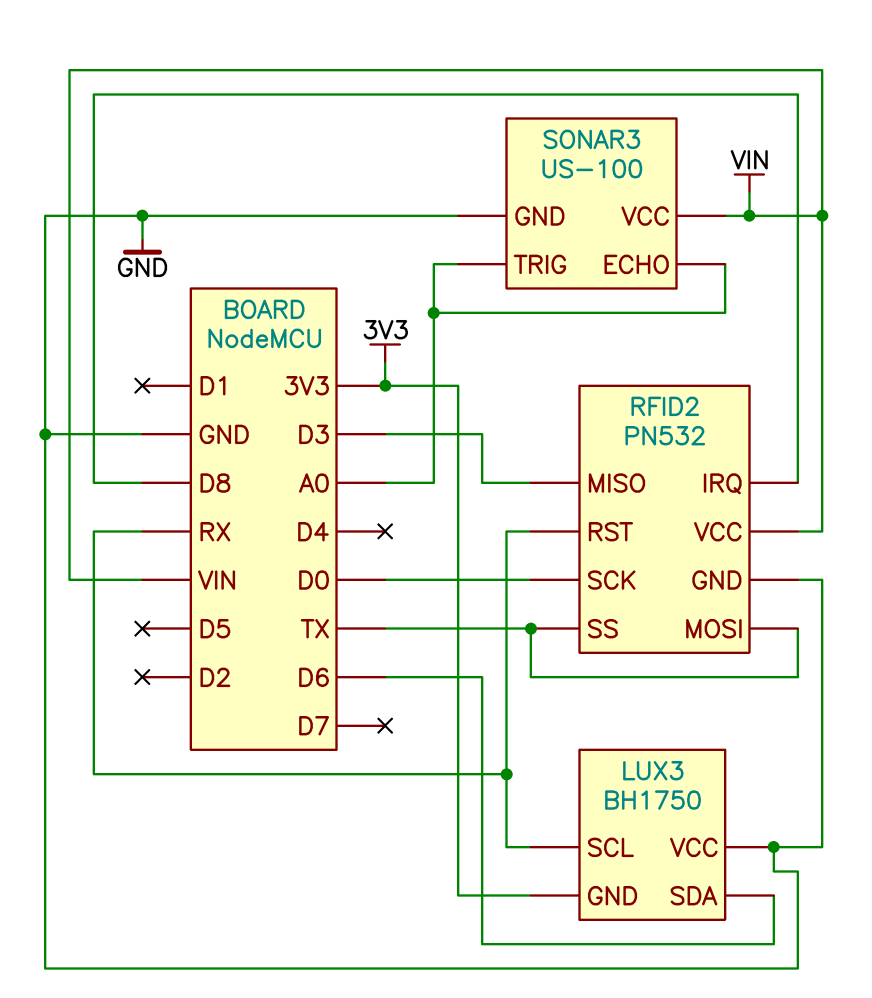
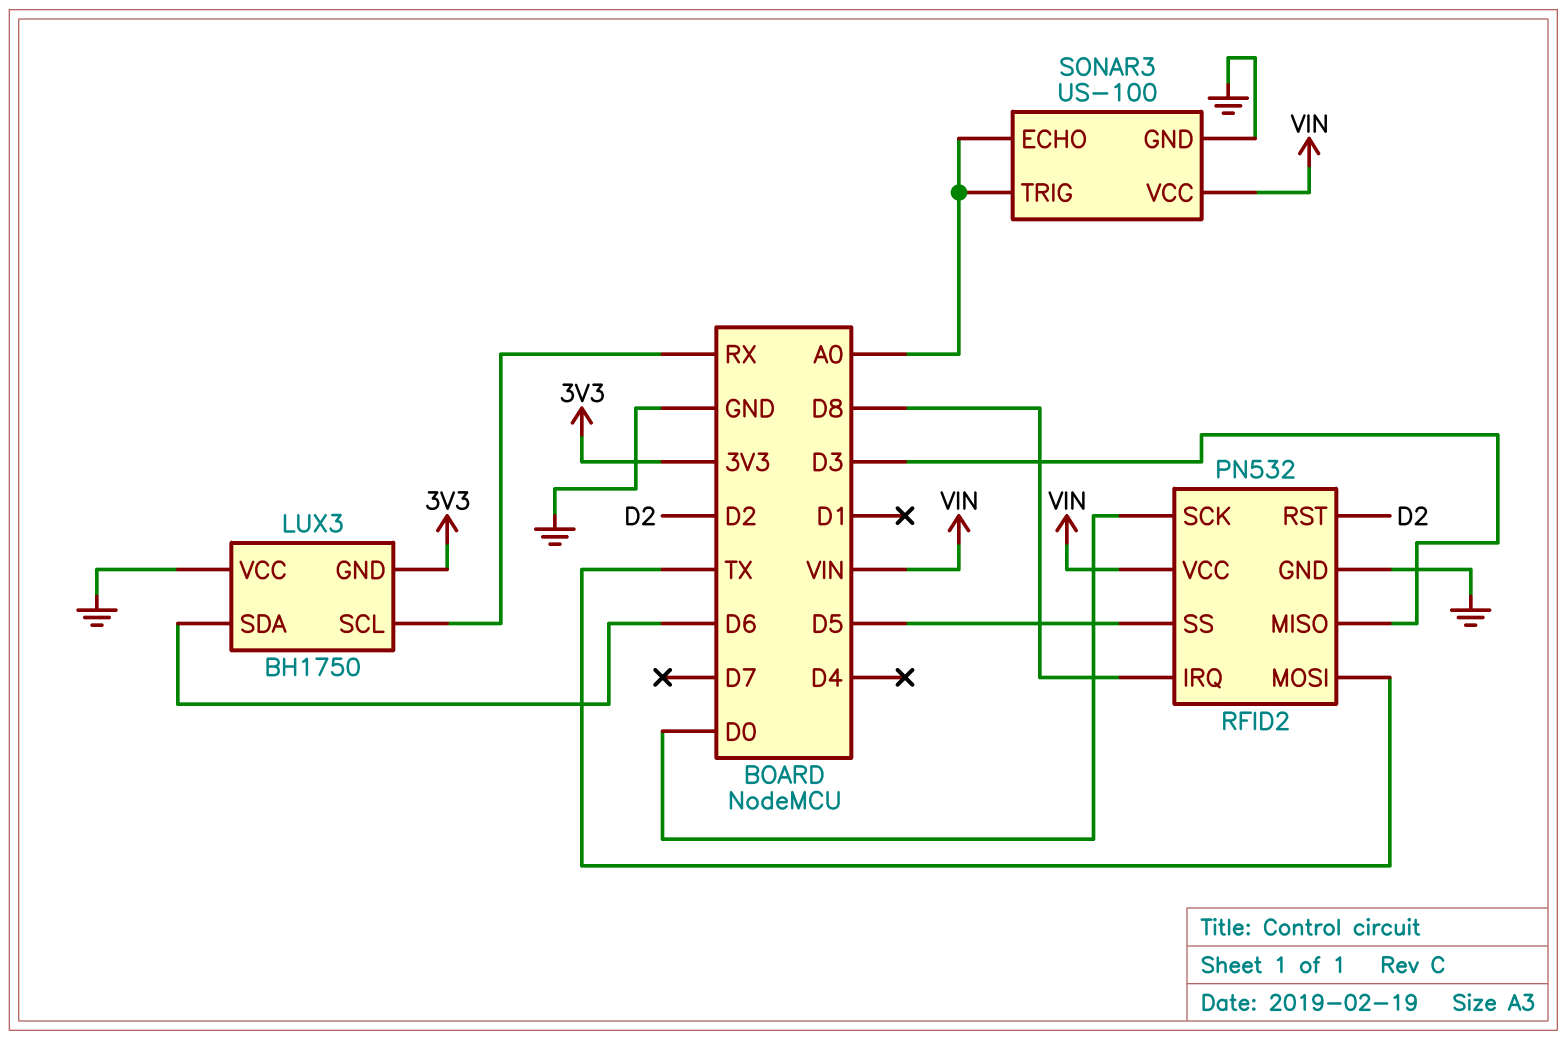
RFID2 pin RST: RX -> D2
RFID2 pin SS: TX -> D5

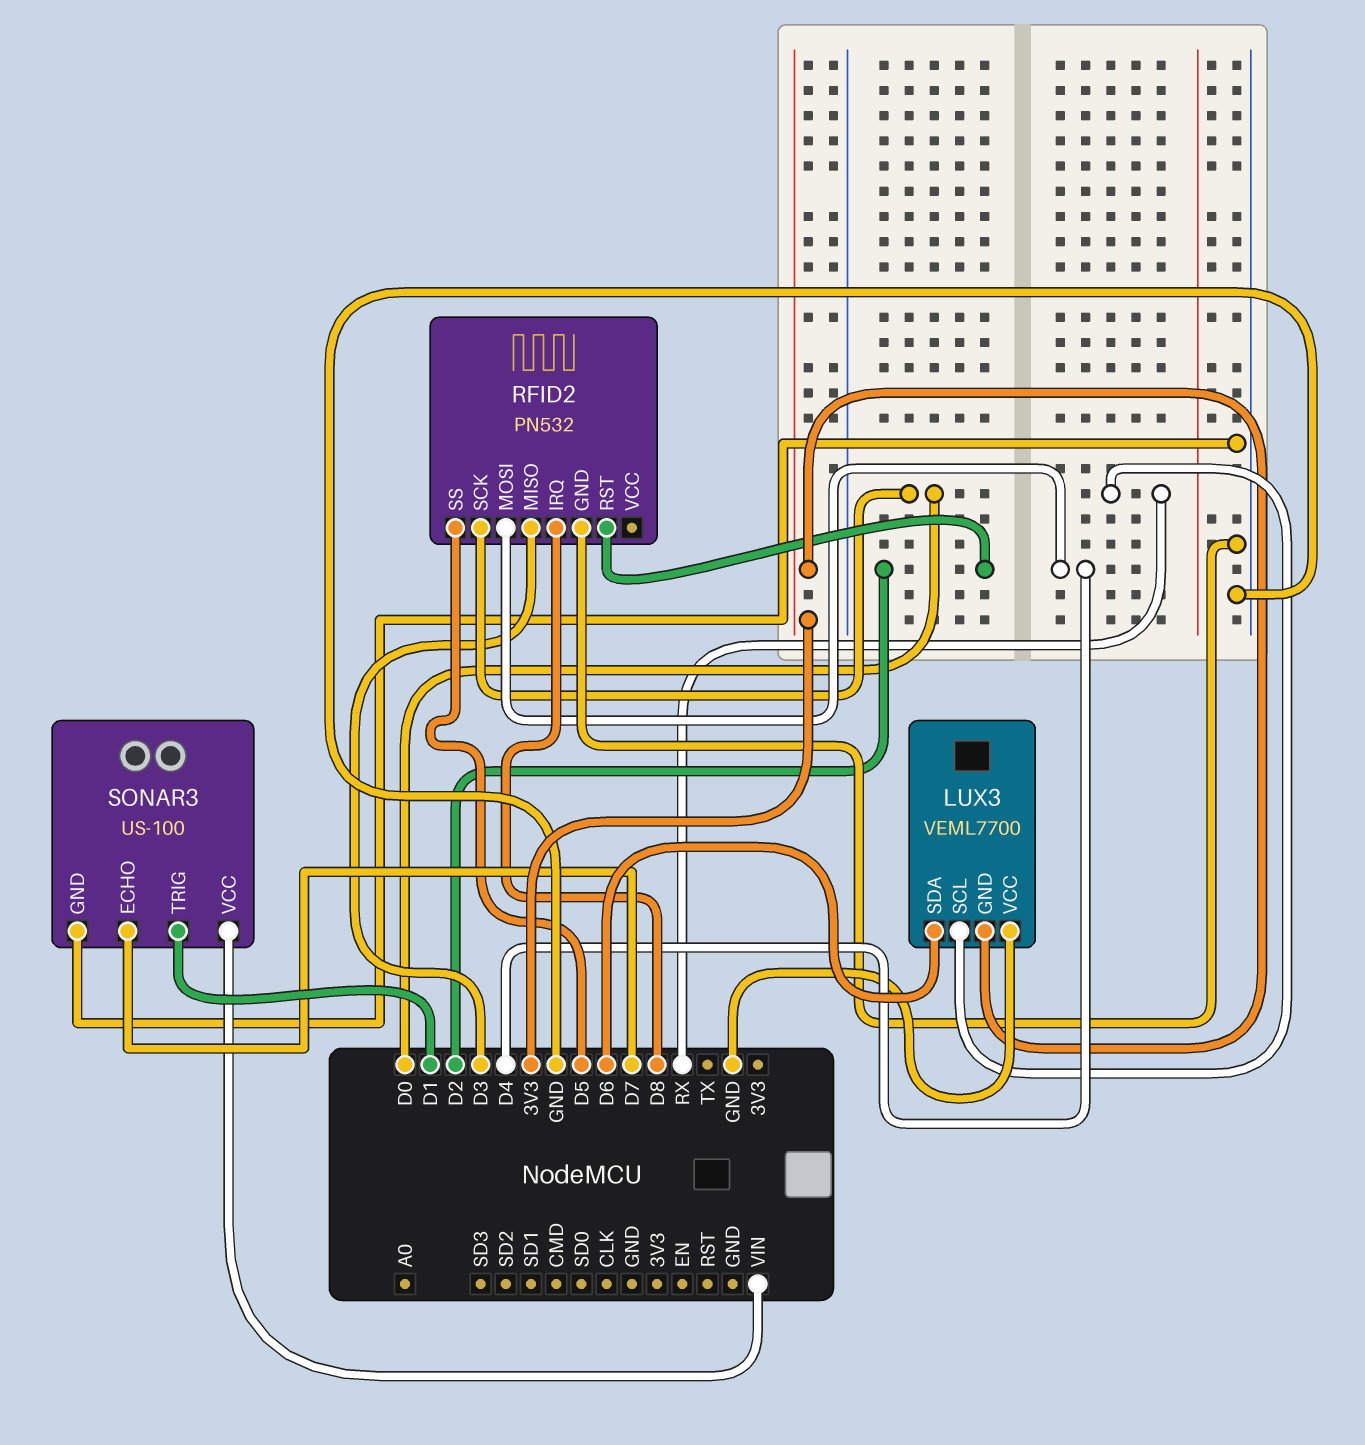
LUX3: BH1750 -> VEML7700
RFID2 pin MOSI: TX -> D4
RFID2 pin VCC: VIN -> none
SONAR3 pin ECHO: A0 -> D7
SONAR3 pin TRIG: A0 -> D1

